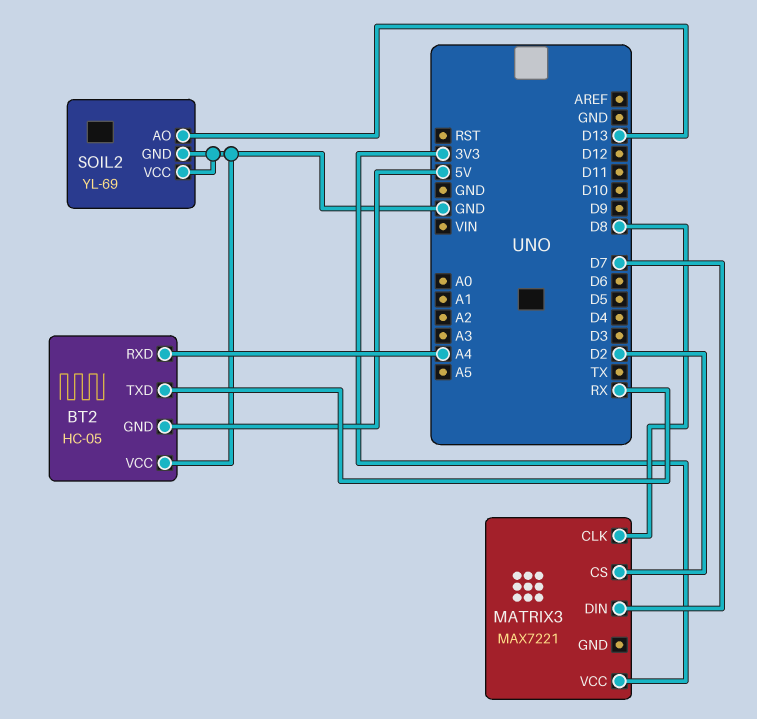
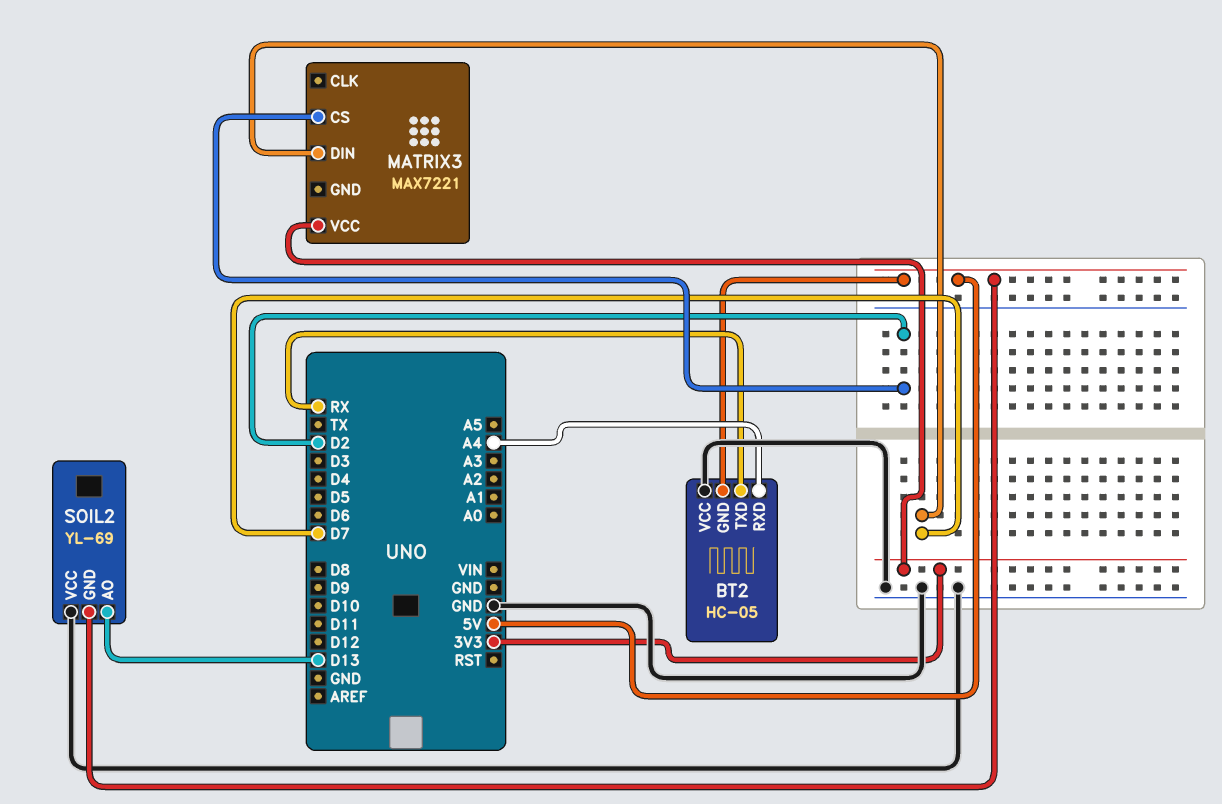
MATRIX3 pin CLK: D8 -> none
SOIL2 pin GND: GND -> 5V

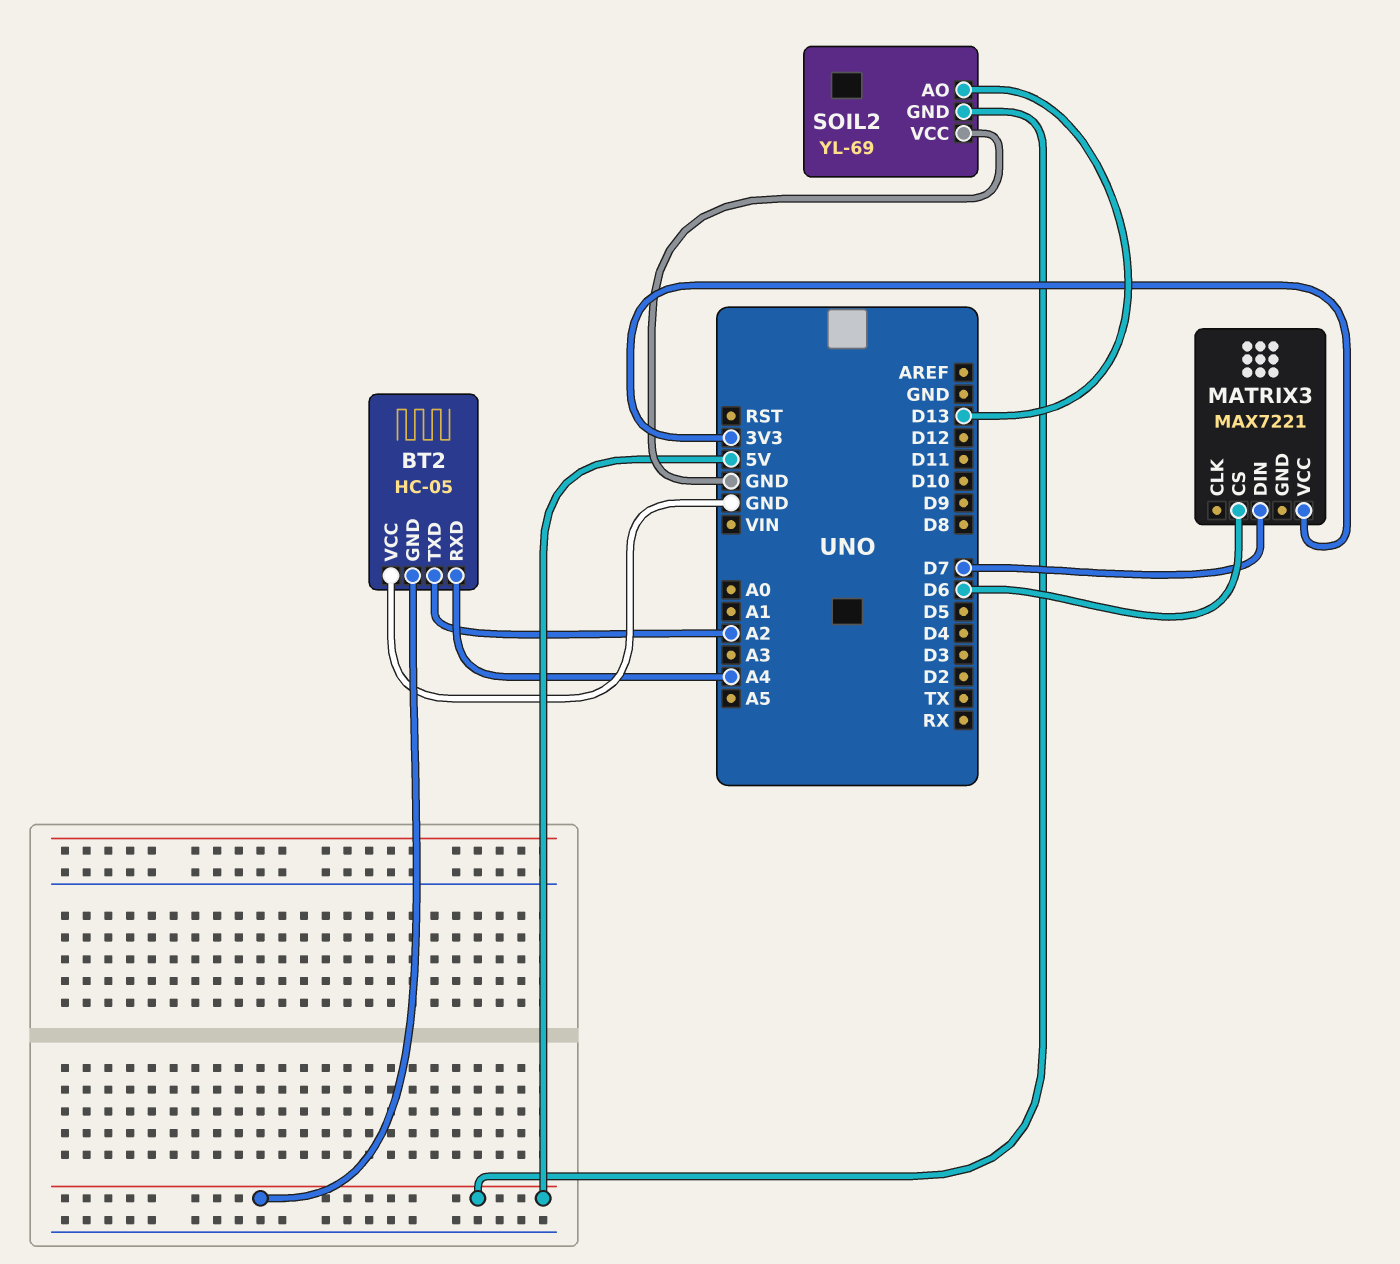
BT2 pin TXD: RX -> A2
MATRIX3 pin CS: D2 -> D6

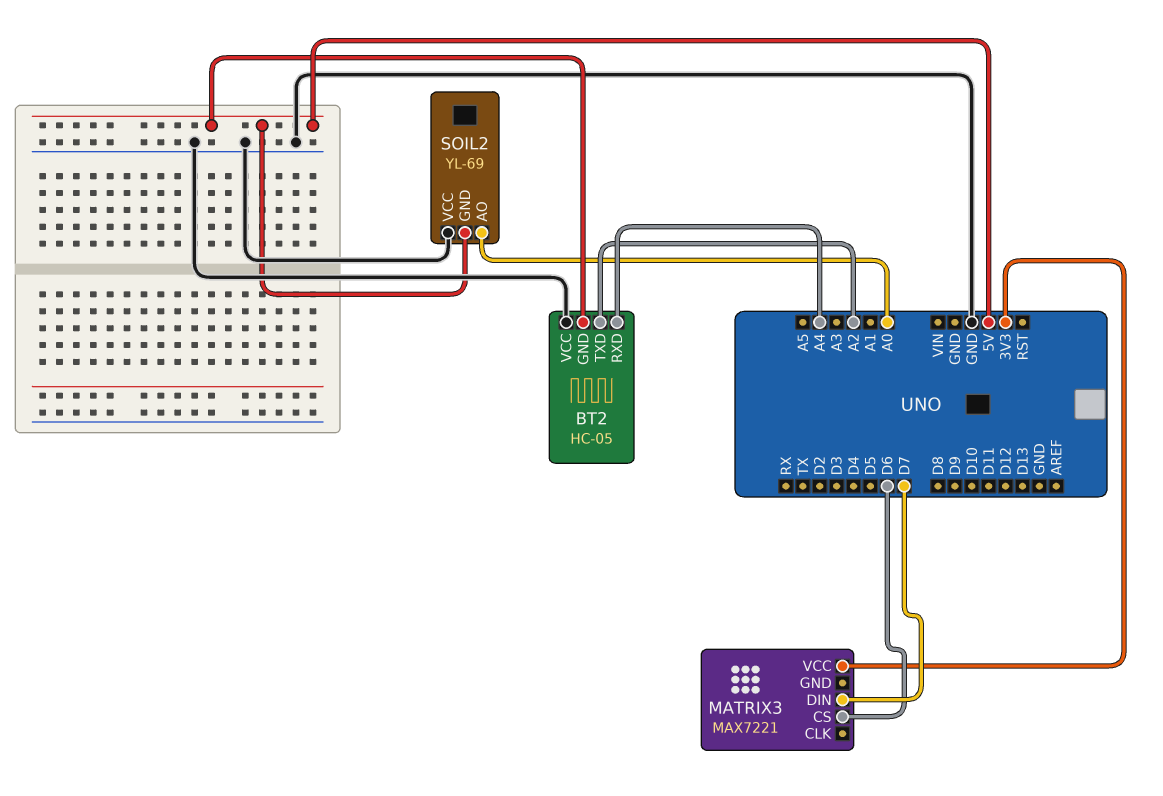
SOIL2 pin AO: D13 -> A0

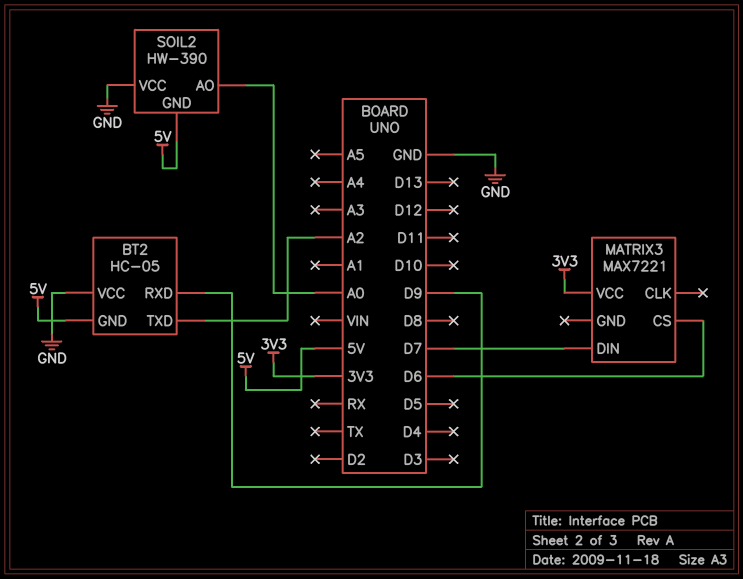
BT2 pin RXD: A4 -> D9
SOIL2: YL-69 -> HW-390

